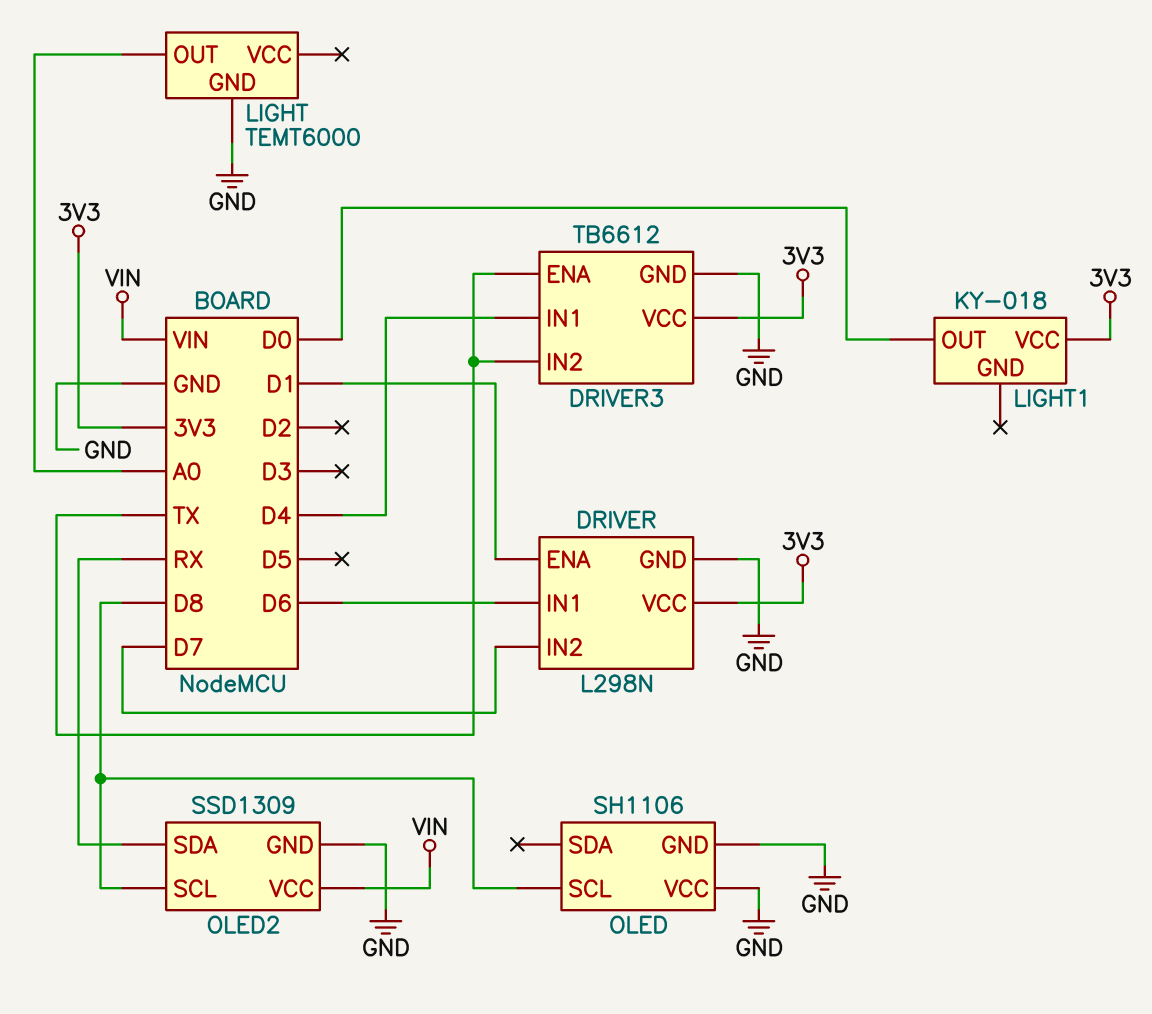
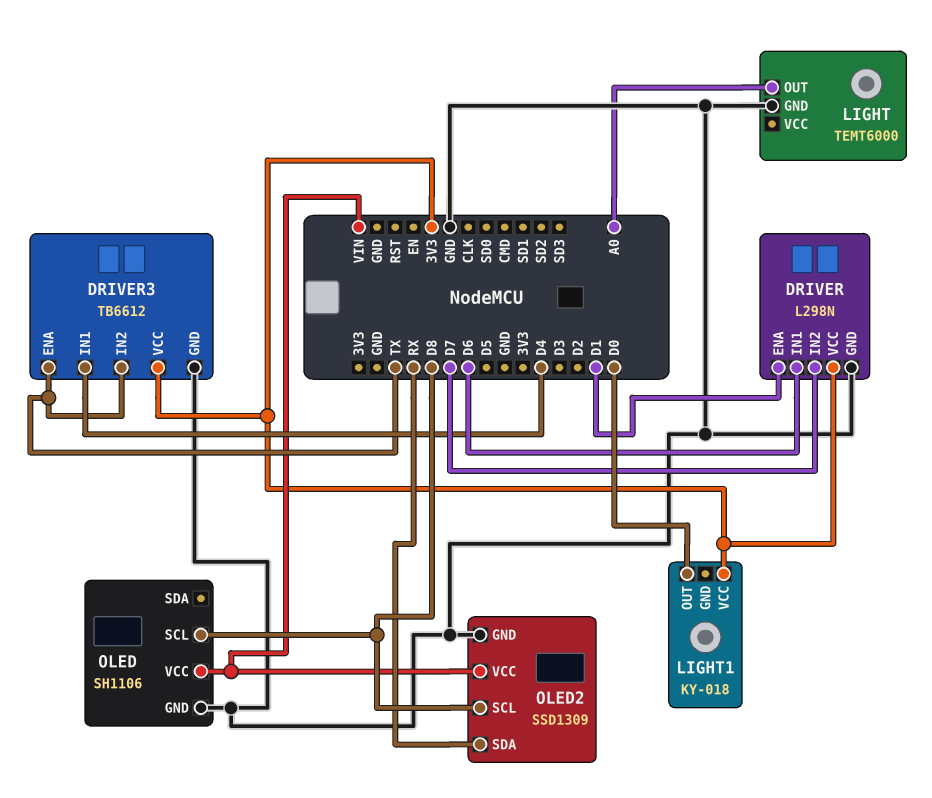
OLED pin VCC: GND -> VIN

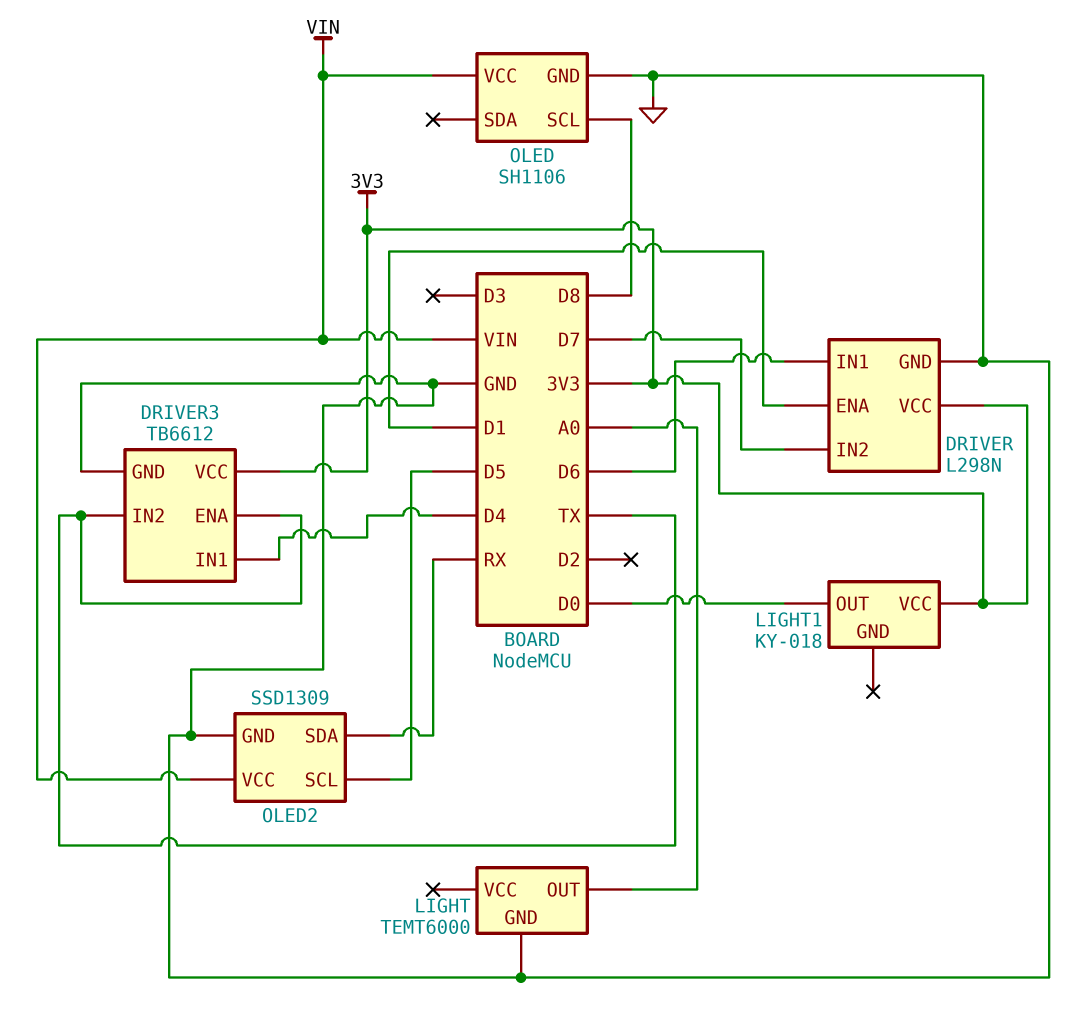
OLED2 pin SCL: D8 -> D5

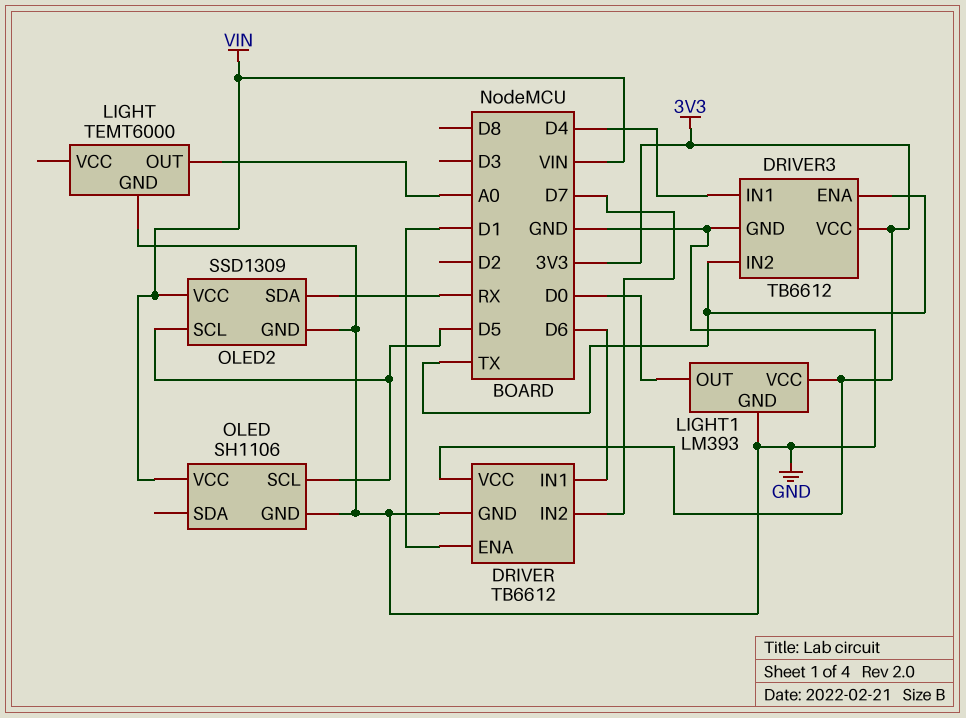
DRIVER: L298N -> TB6612
LIGHT1: KY-018 -> LM393
LIGHT1 pin GND: none -> GND
OLED pin SCL: D8 -> D5

